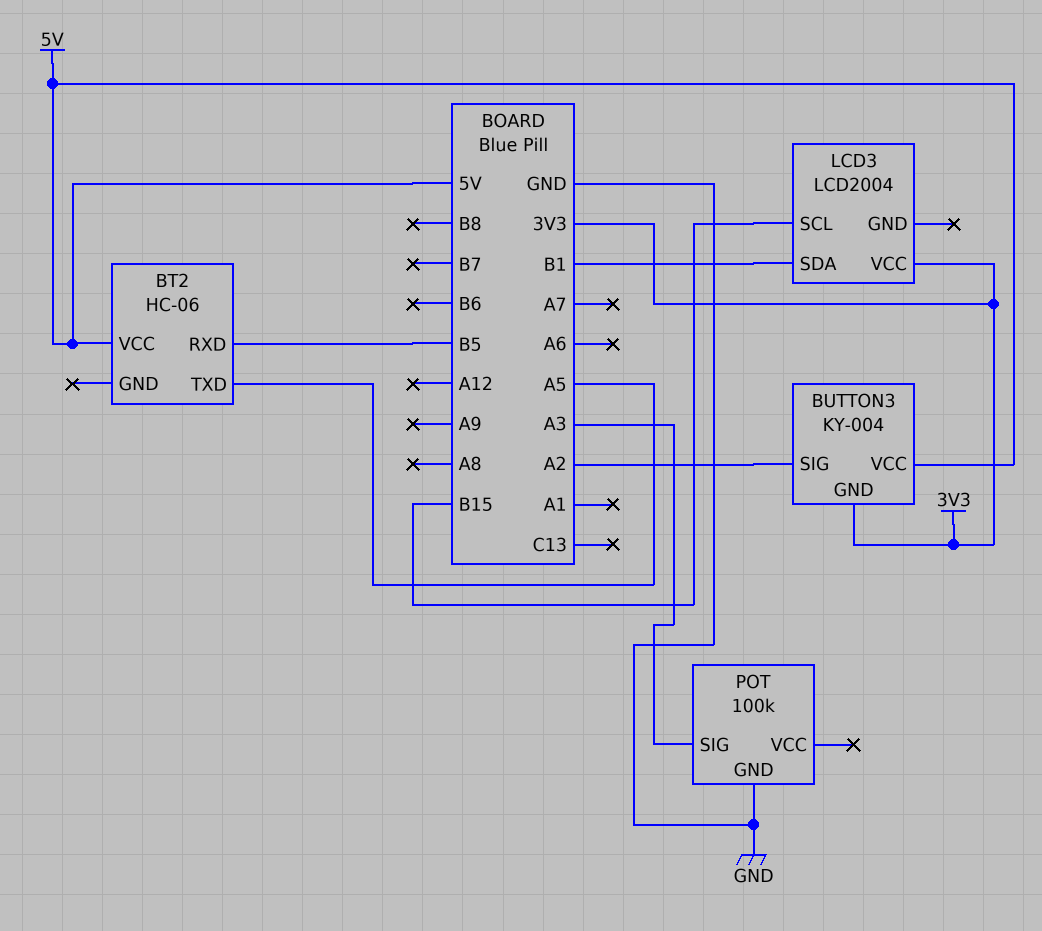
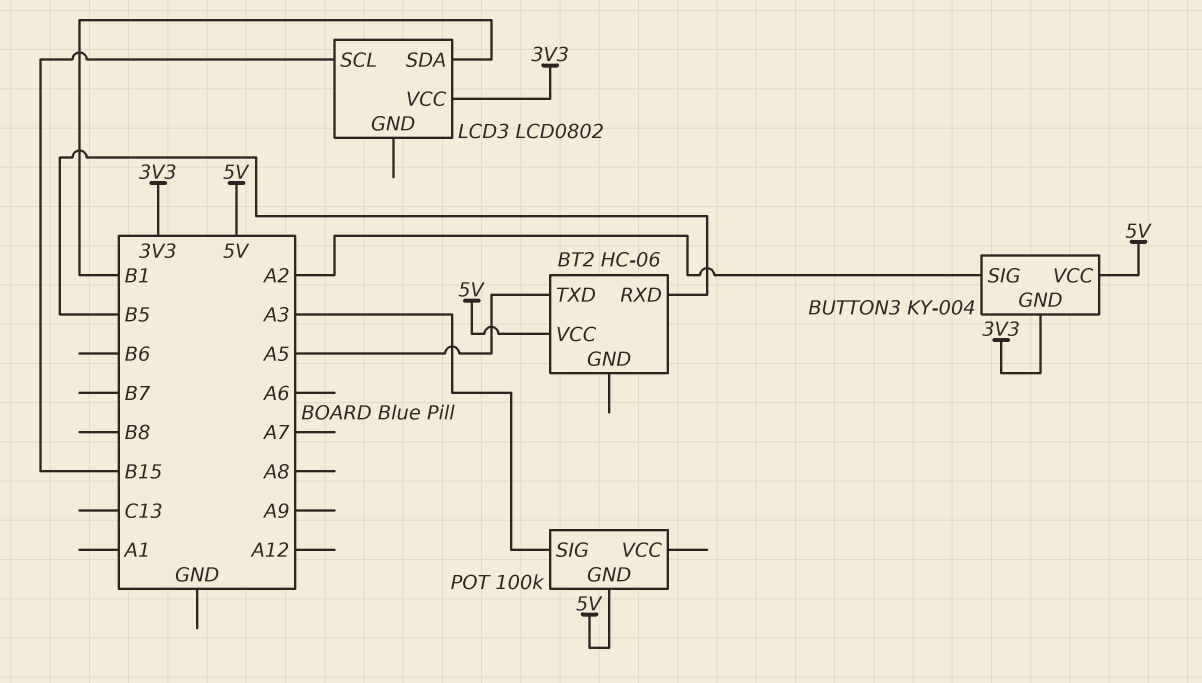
LCD3: LCD2004 -> LCD0802
POT pin GND: GND -> 5V

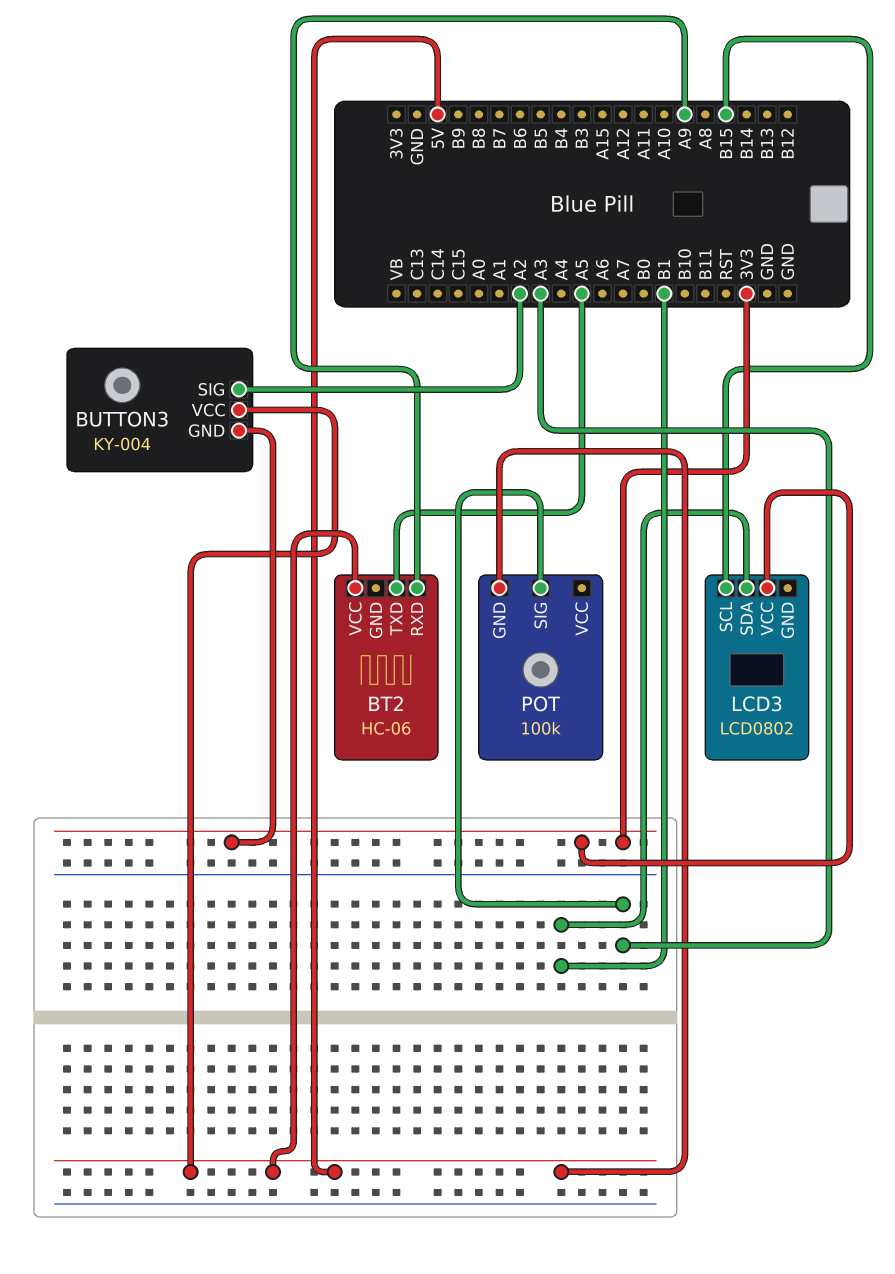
BT2 pin RXD: B5 -> A9

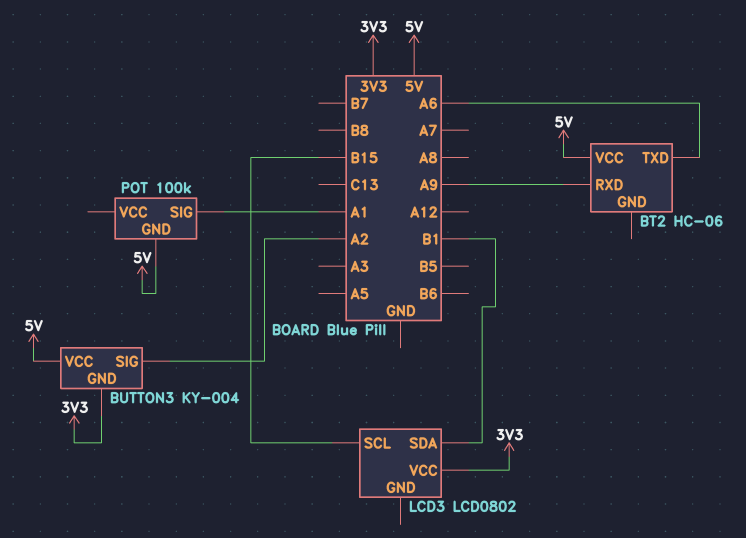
BT2 pin TXD: A5 -> A6
POT pin SIG: A3 -> A1

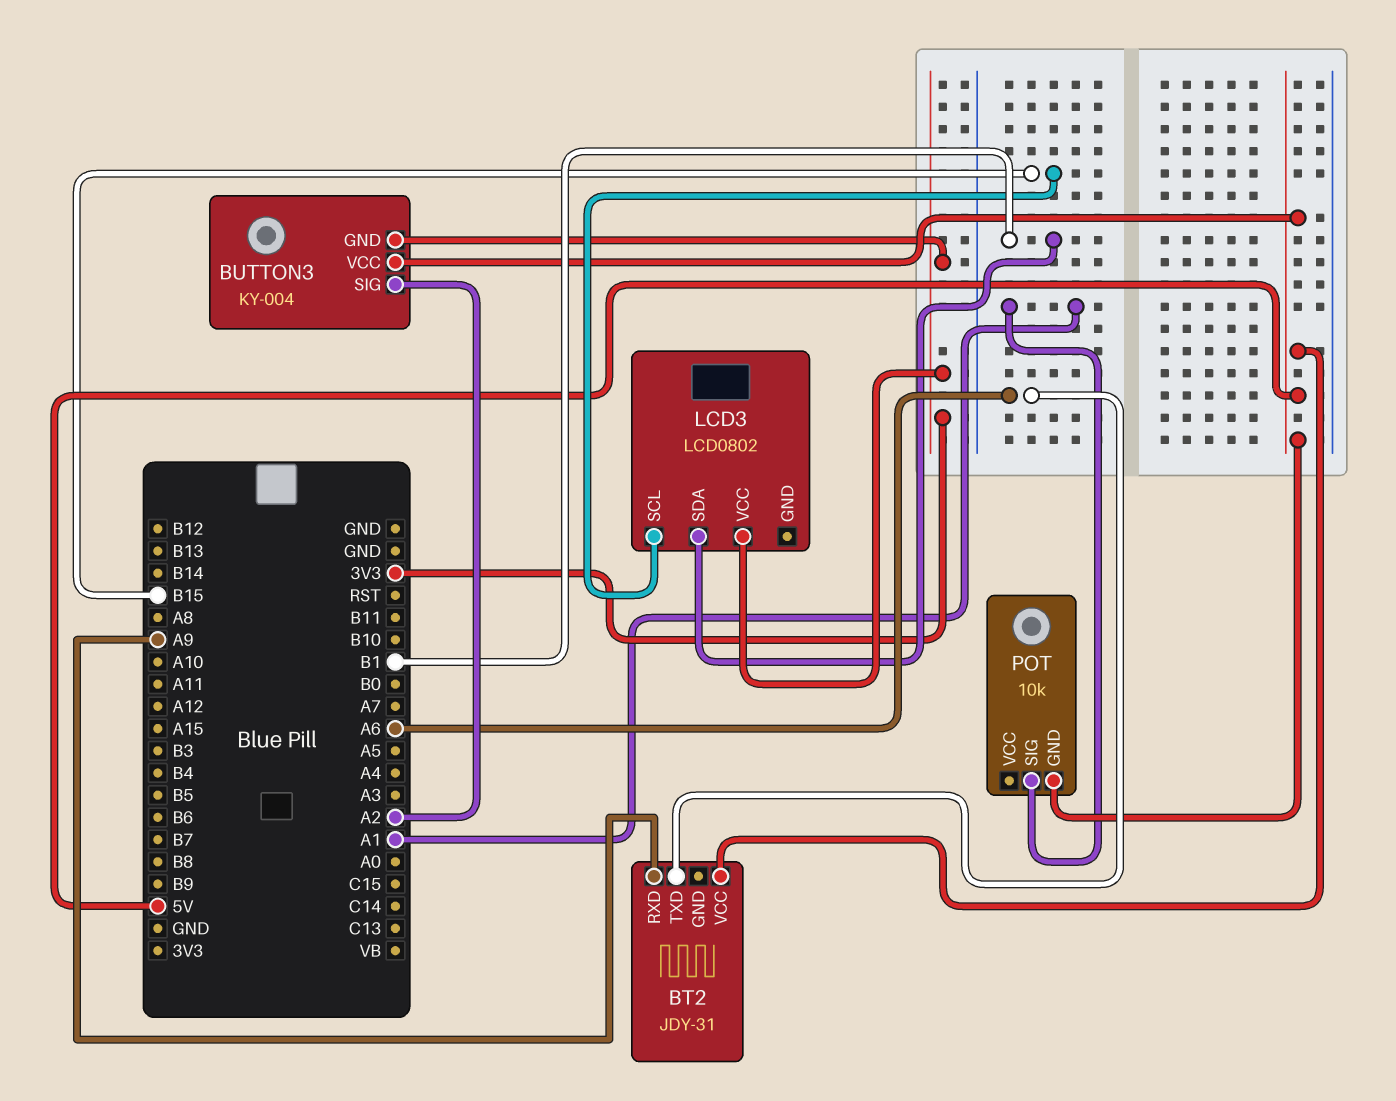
BT2: HC-06 -> JDY-31
POT: 100k -> 10k

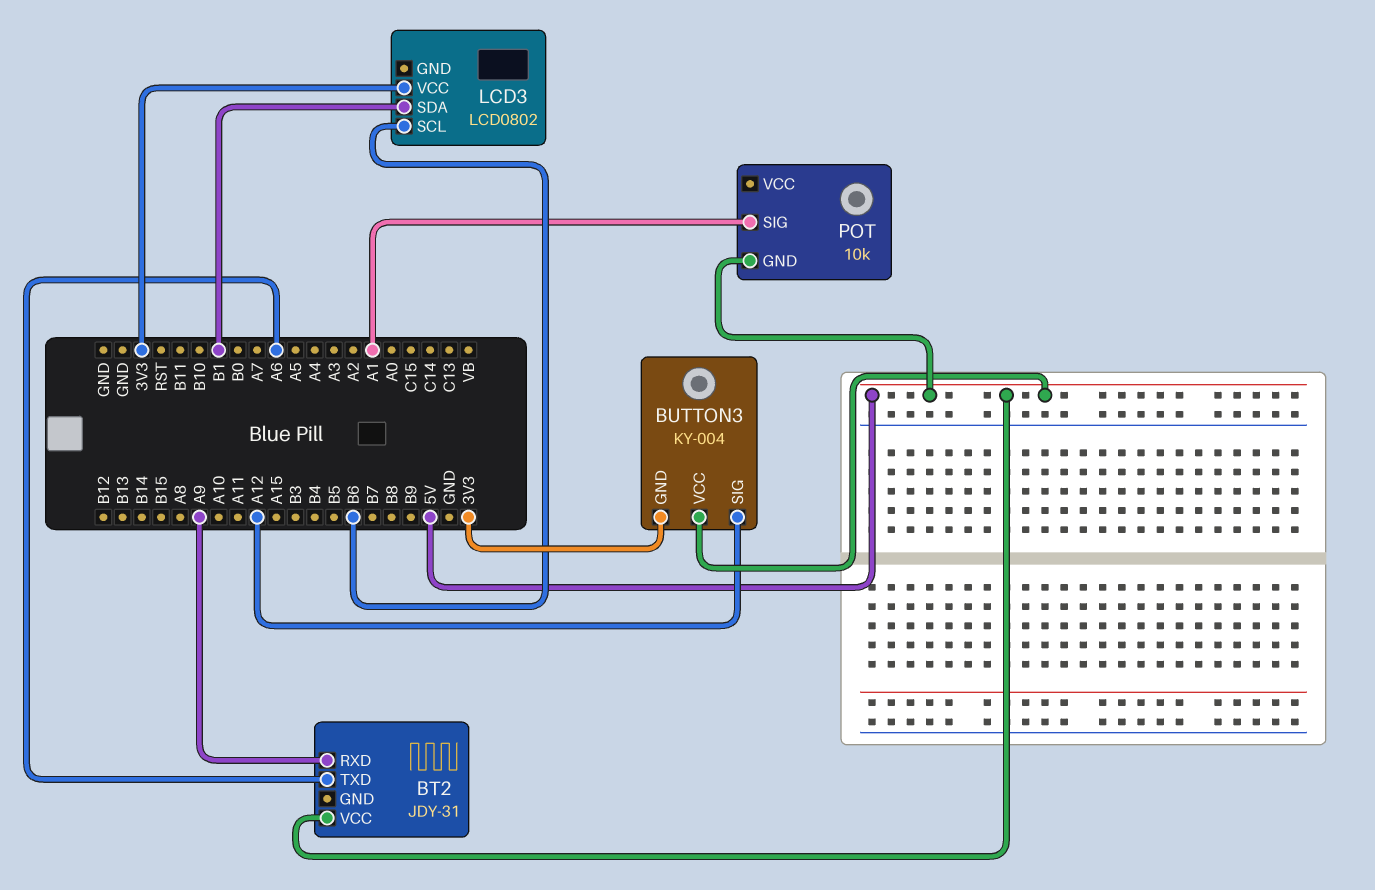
BUTTON3 pin SIG: A2 -> A12
LCD3 pin SCL: B15 -> B6

